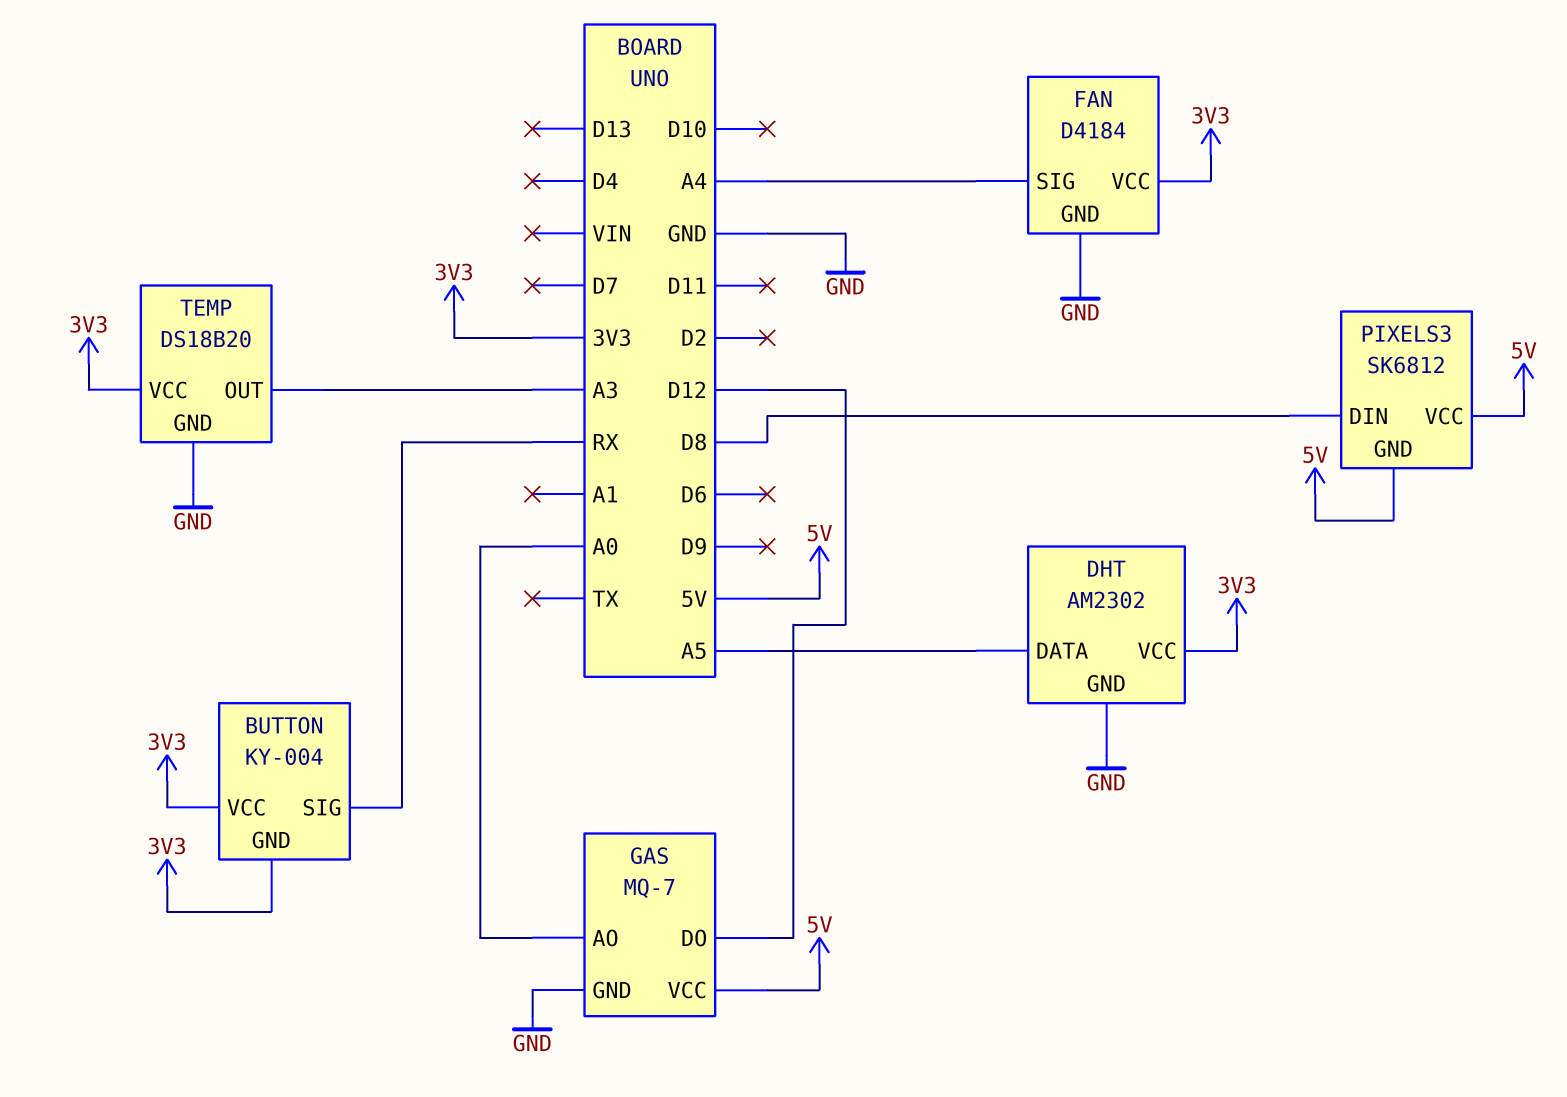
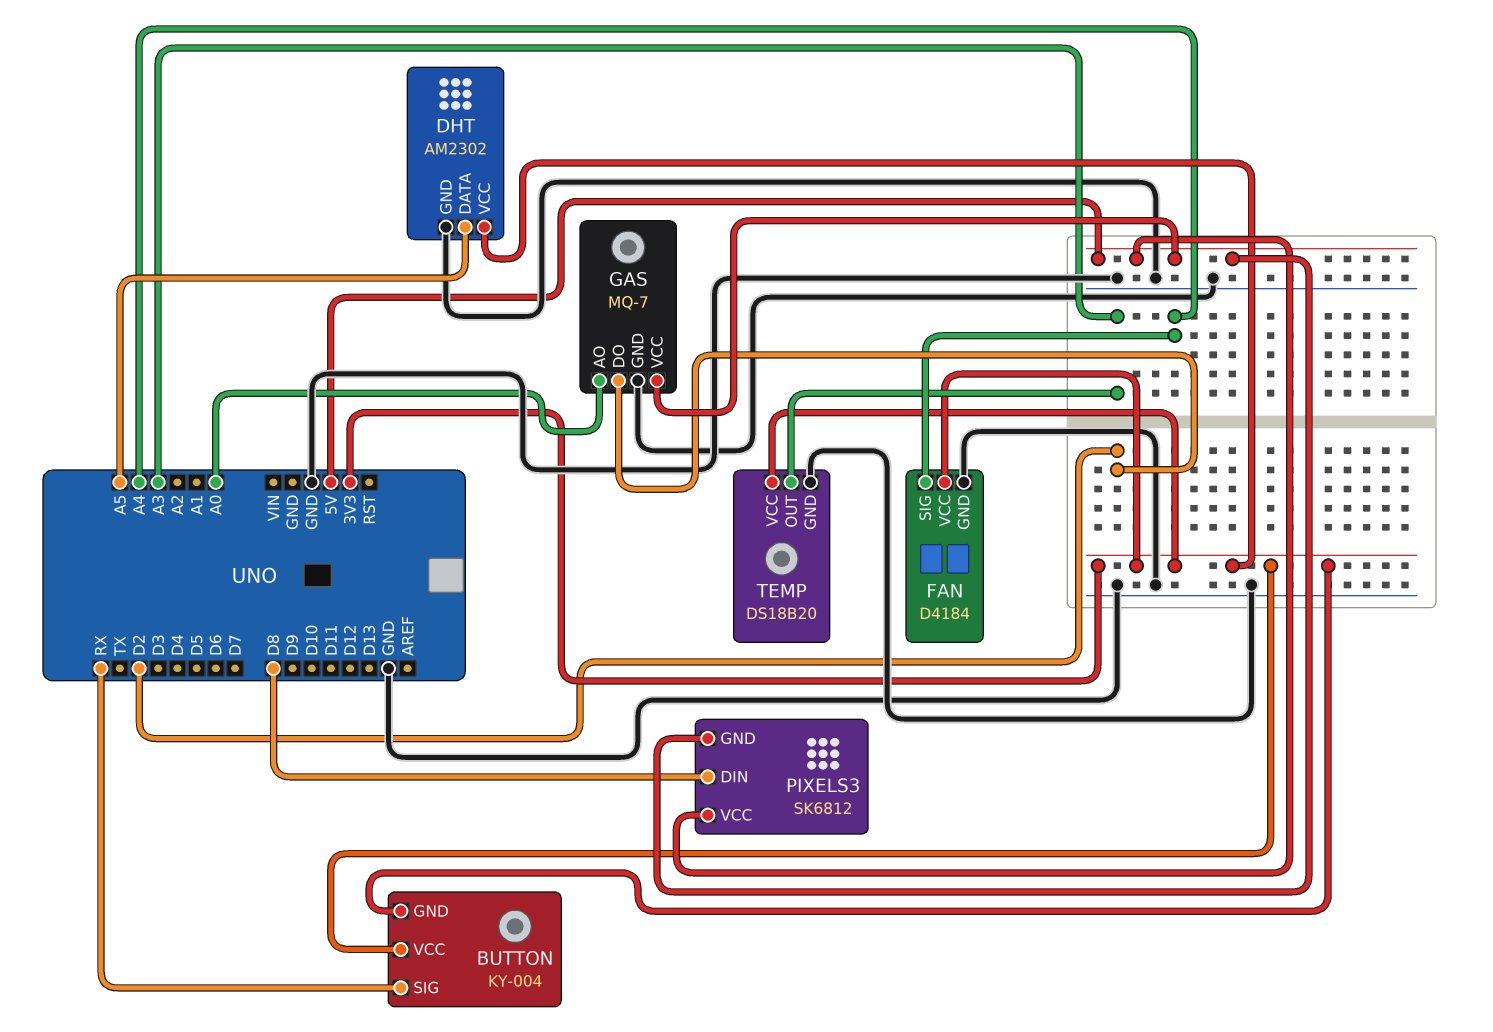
GAS pin DO: D12 -> D2

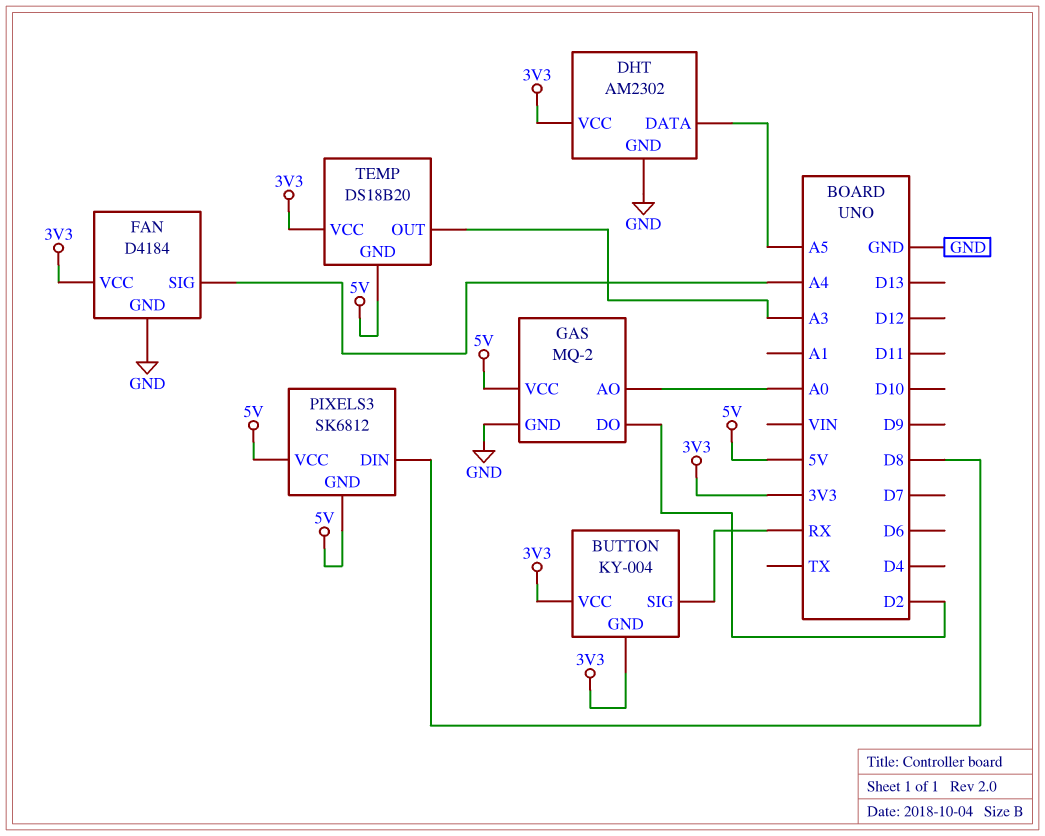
GAS: MQ-7 -> MQ-2
TEMP pin GND: GND -> 5V

